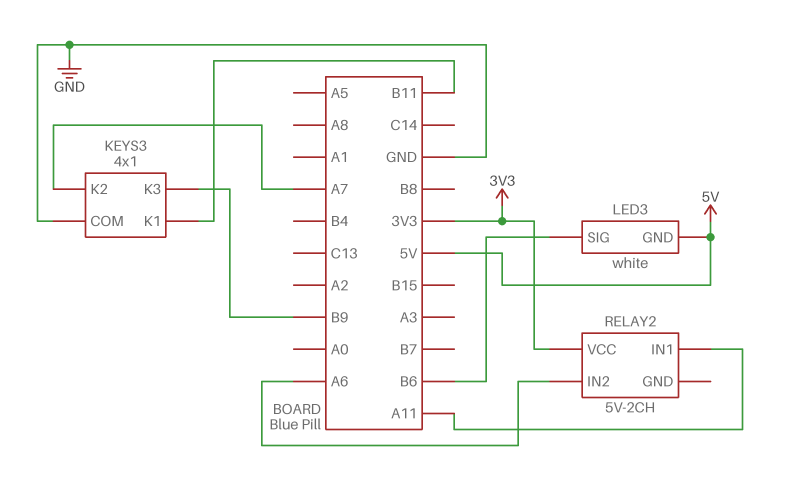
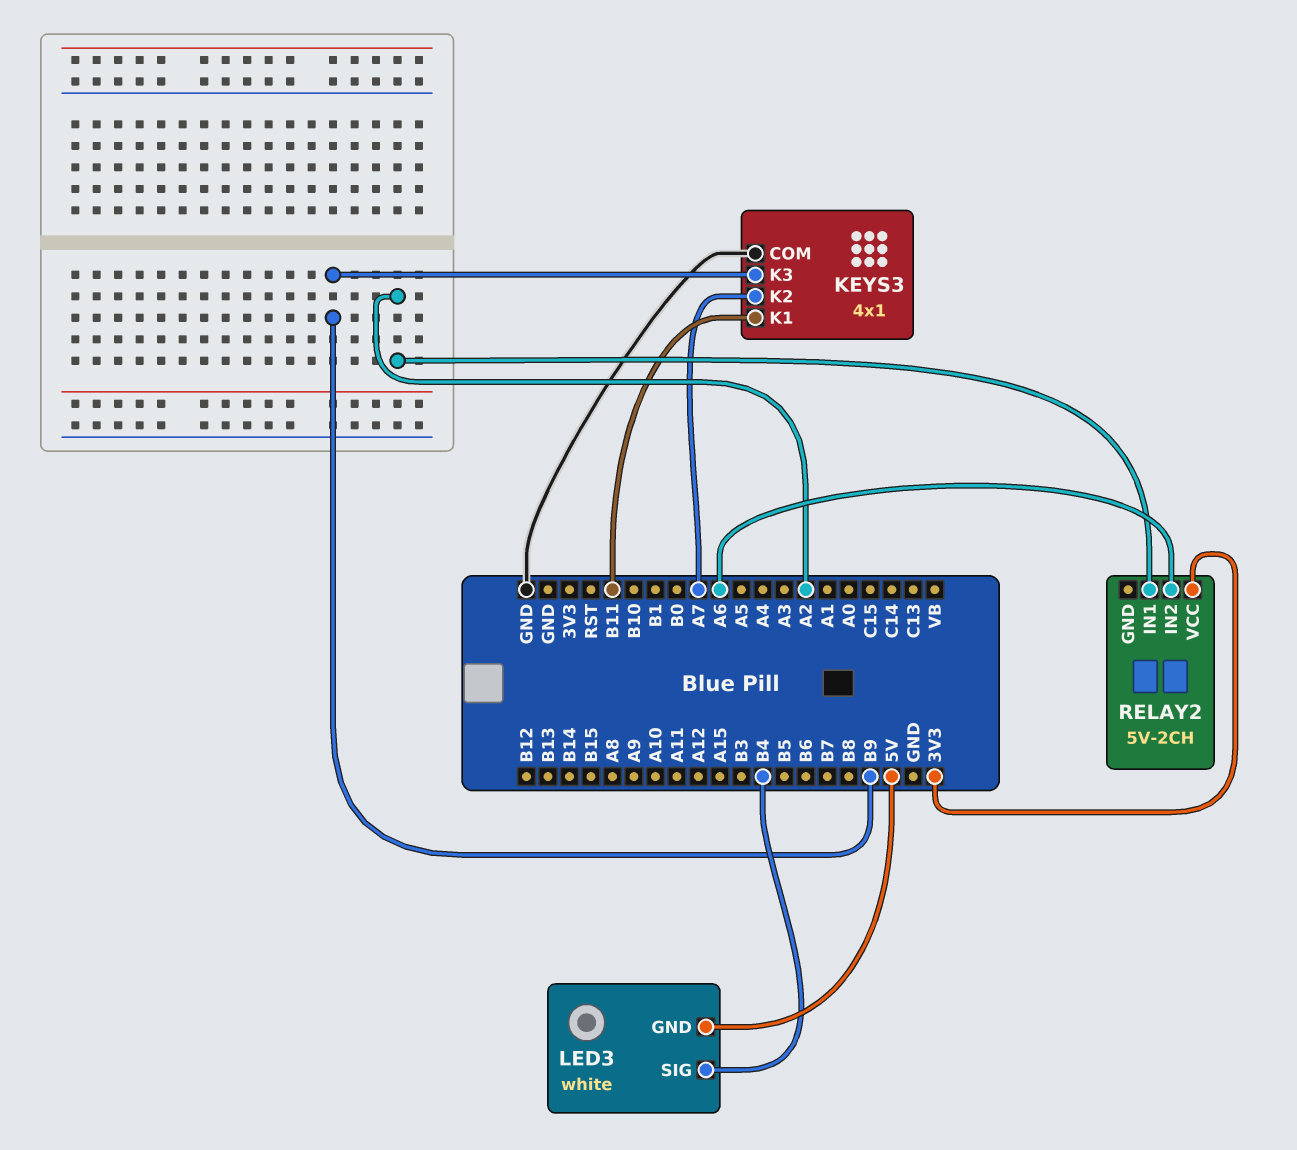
LED3 pin SIG: B6 -> B4
RELAY2 pin IN1: A11 -> A2

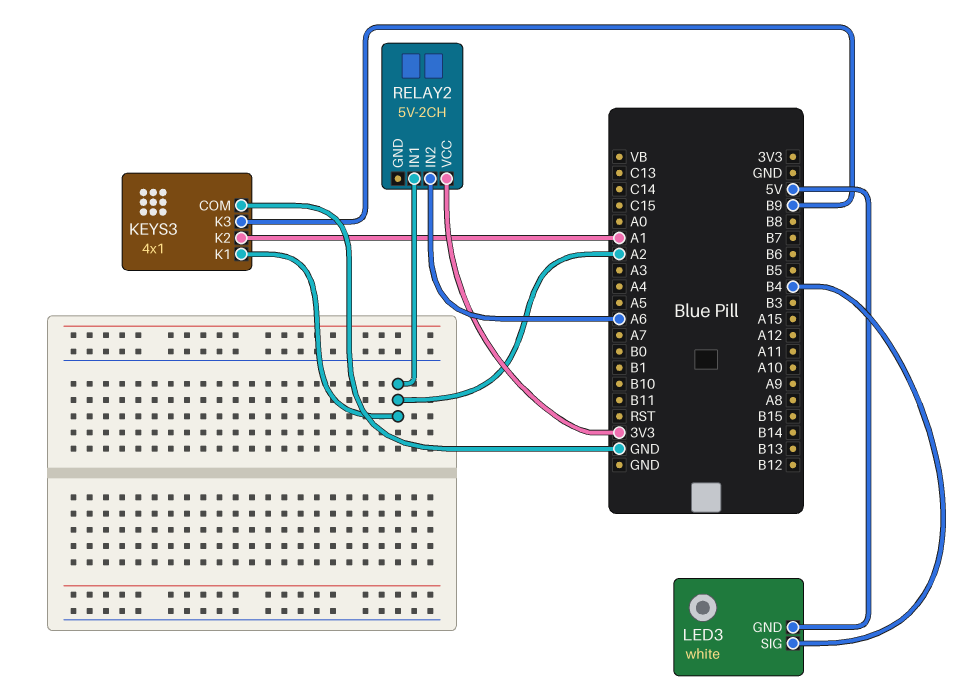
KEYS3 pin K1: B11 -> A2
KEYS3 pin K2: A7 -> A1

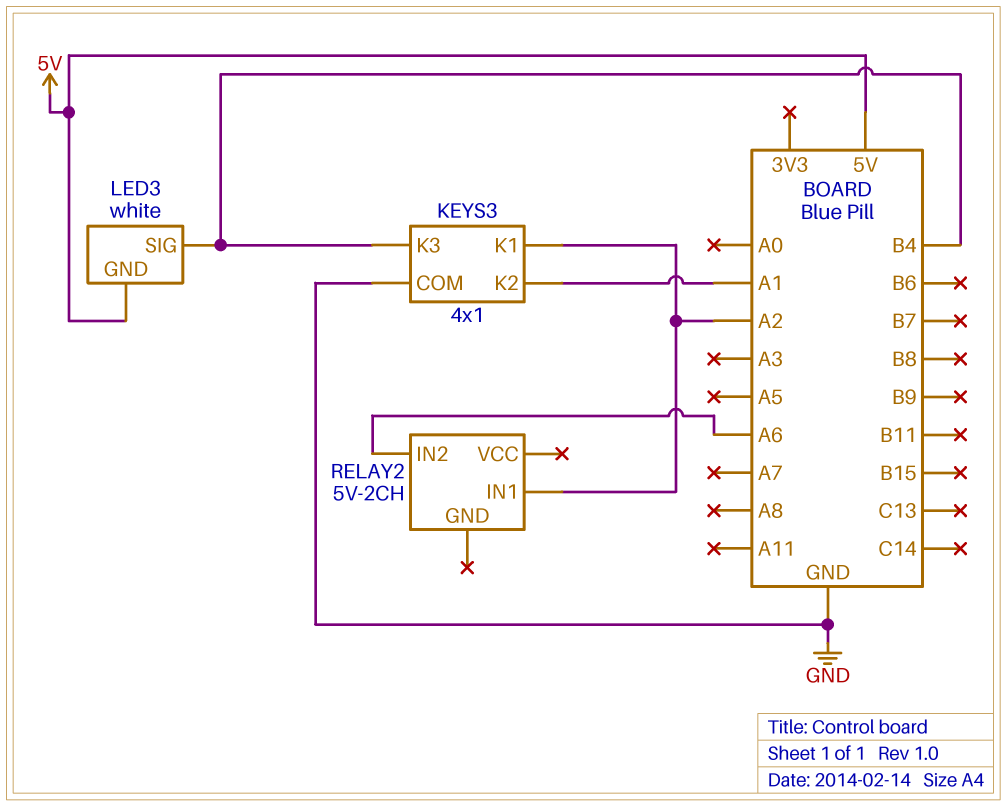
KEYS3 pin K3: B9 -> B4
RELAY2 pin VCC: 3V3 -> none

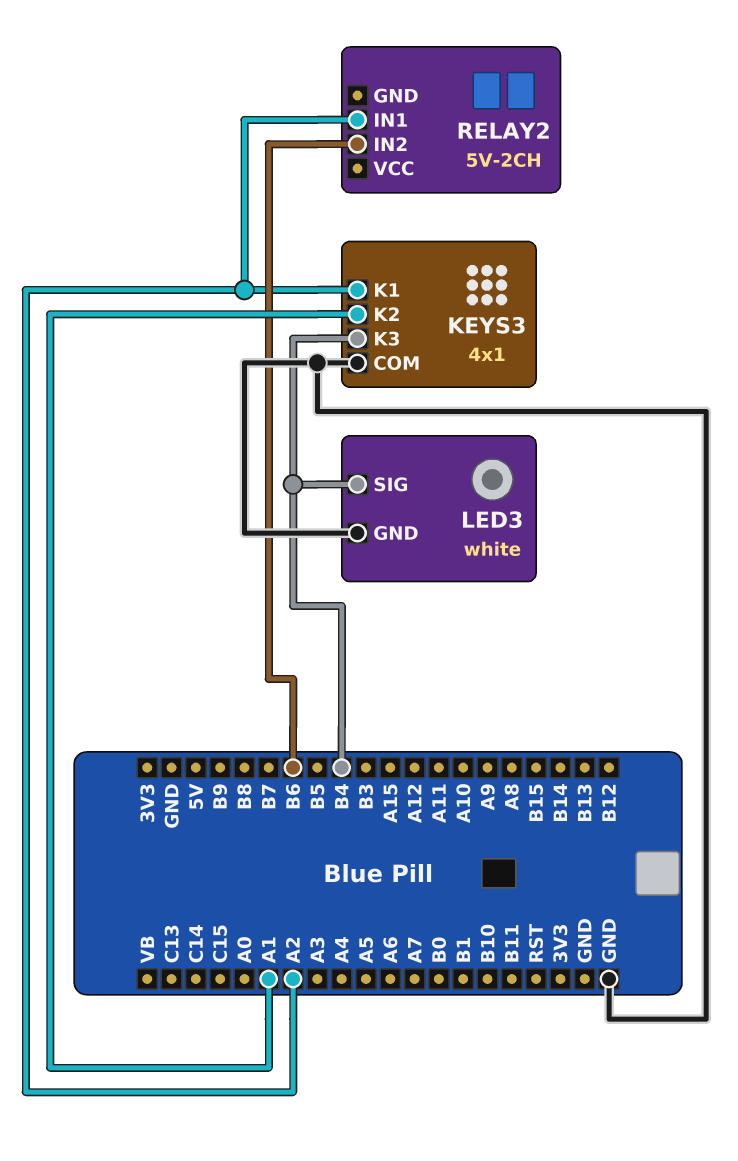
LED3 pin GND: 5V -> GND
RELAY2 pin IN2: A6 -> B6

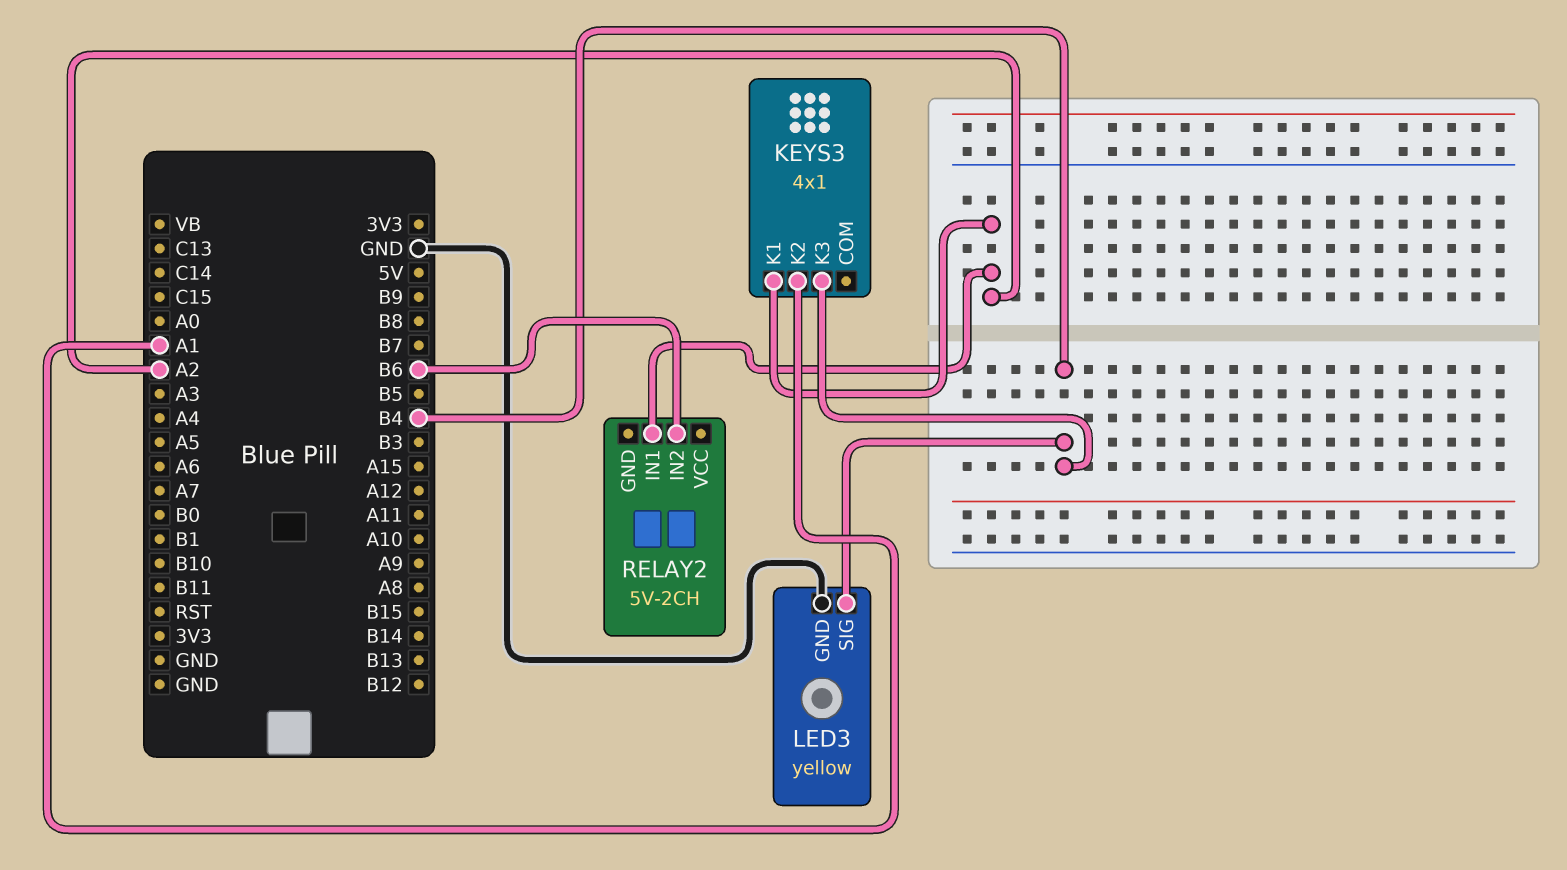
KEYS3 pin COM: GND -> none
LED3: white -> yellow

